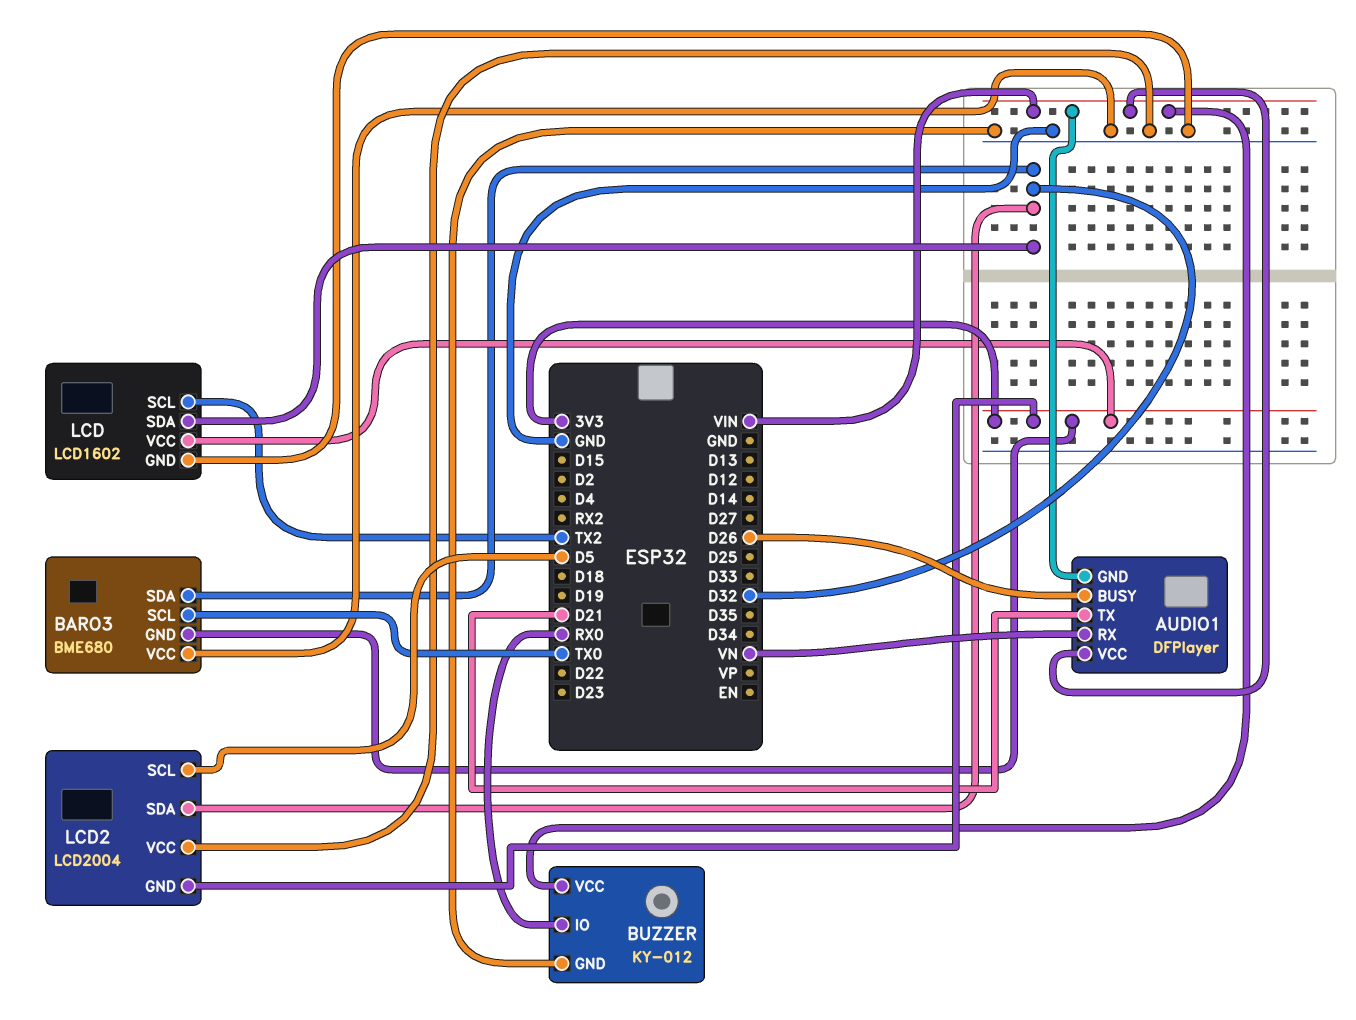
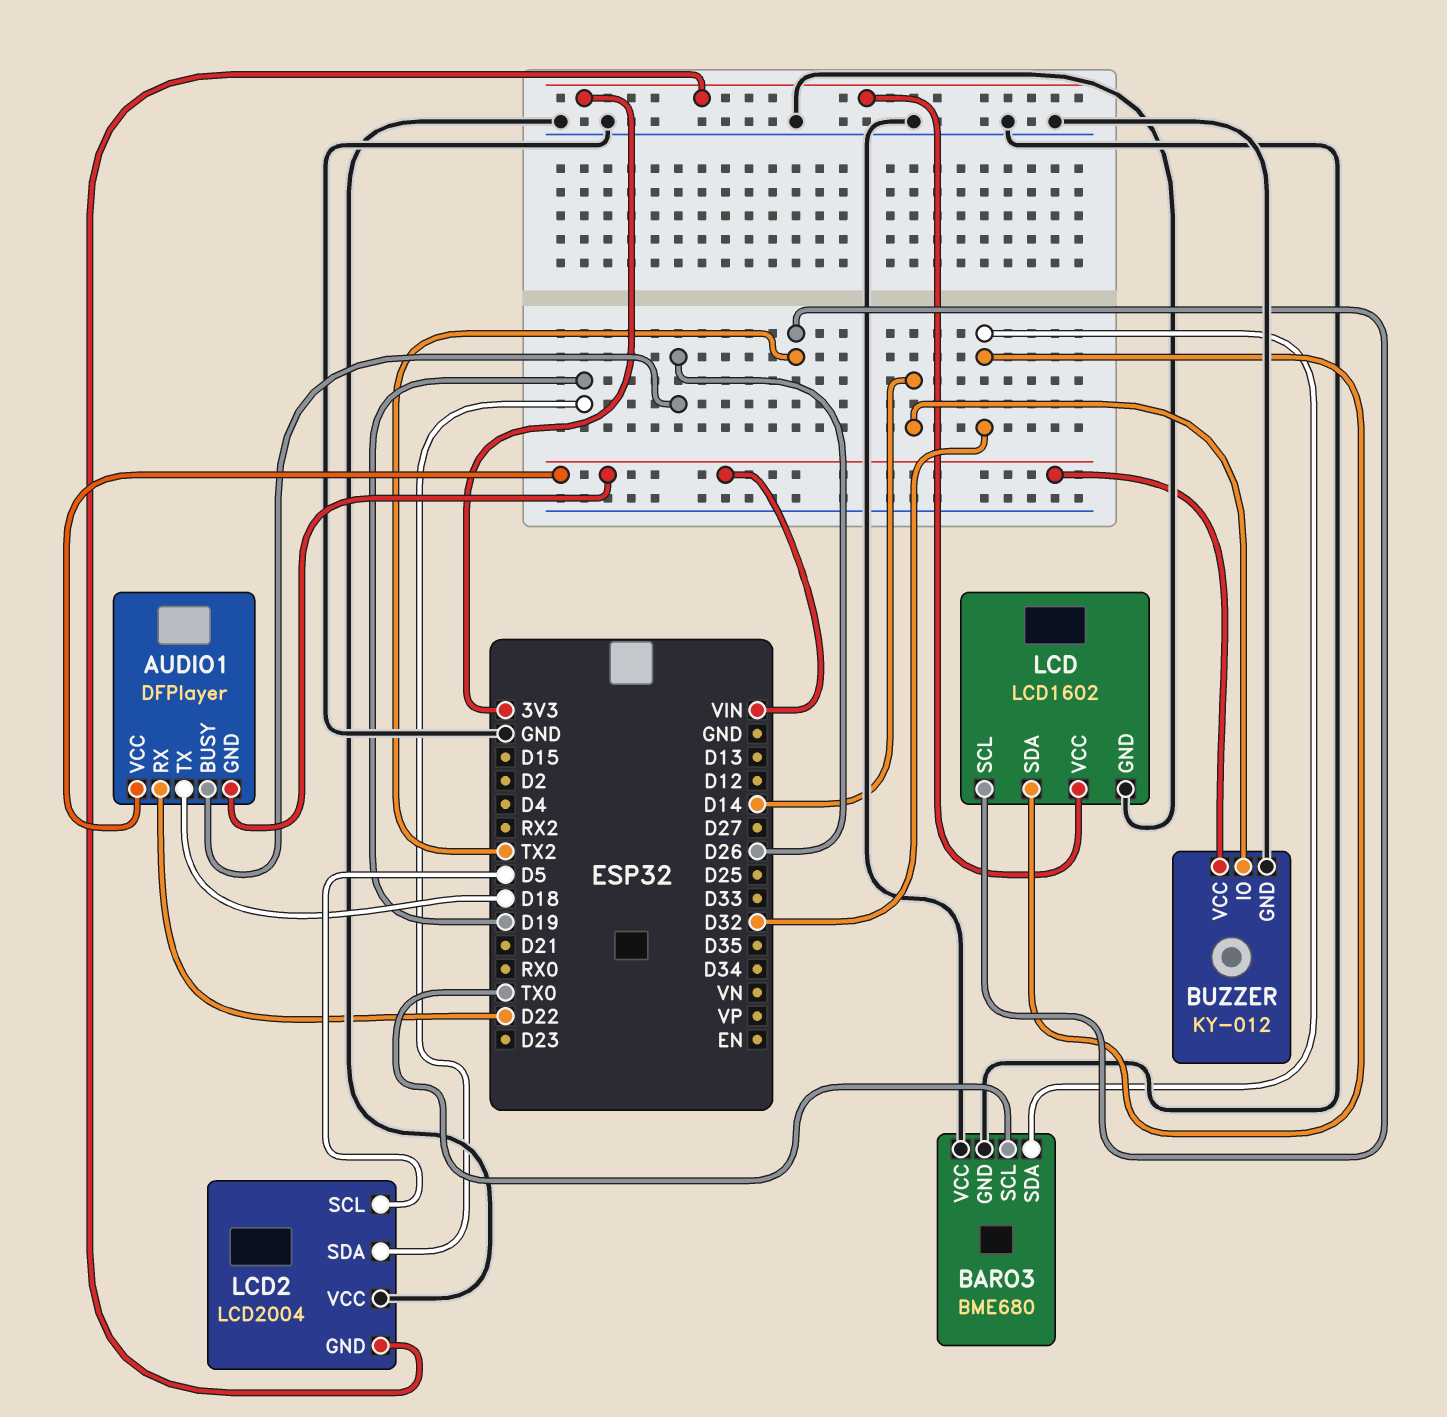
AUDIO1 pin RX: VN -> D22
AUDIO1 pin TX: D21 -> D18
BARO3 pin GND: 3V3 -> GND
BUZZER pin IO: RX0 -> D14
LCD2 pin SDA: D32 -> D19

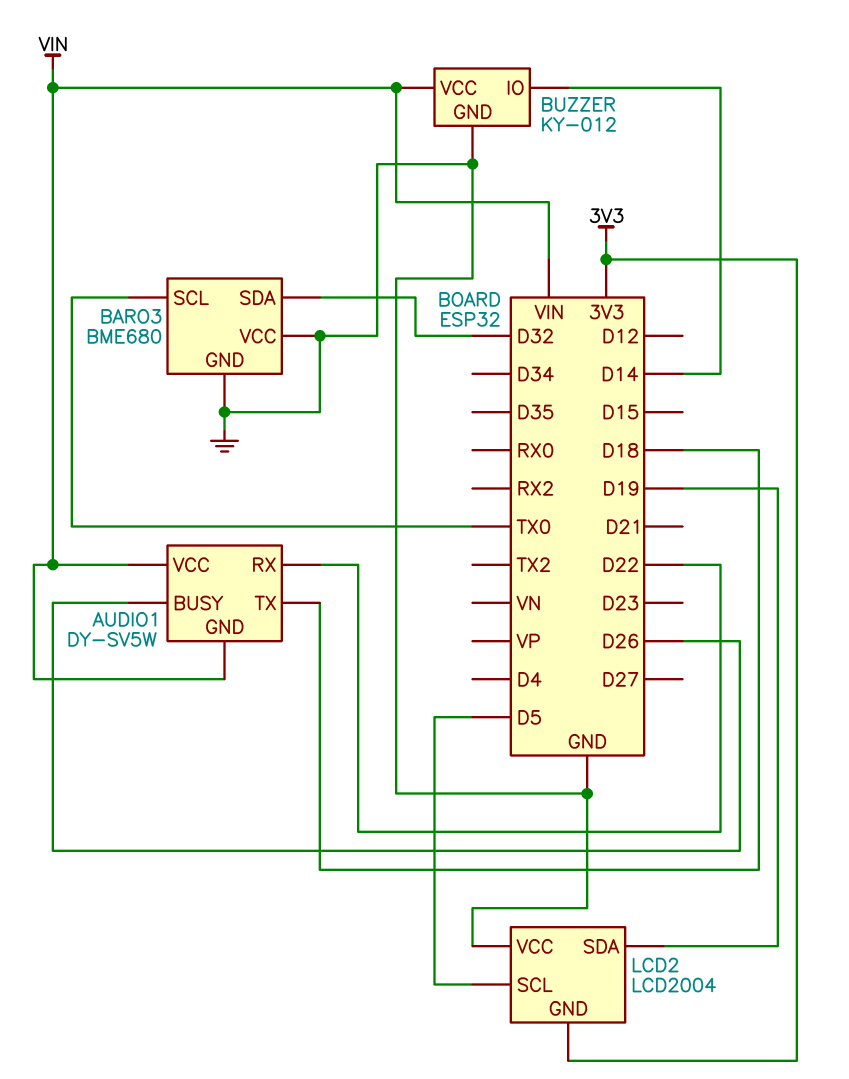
AUDIO1: DFPlayer -> DY-SV5W
LCD: LCD1602 -> none
LCD pin GND: GND -> none
LCD pin SCL: TX2 -> none
LCD pin SDA: D32 -> none
LCD pin VCC: 3V3 -> none

